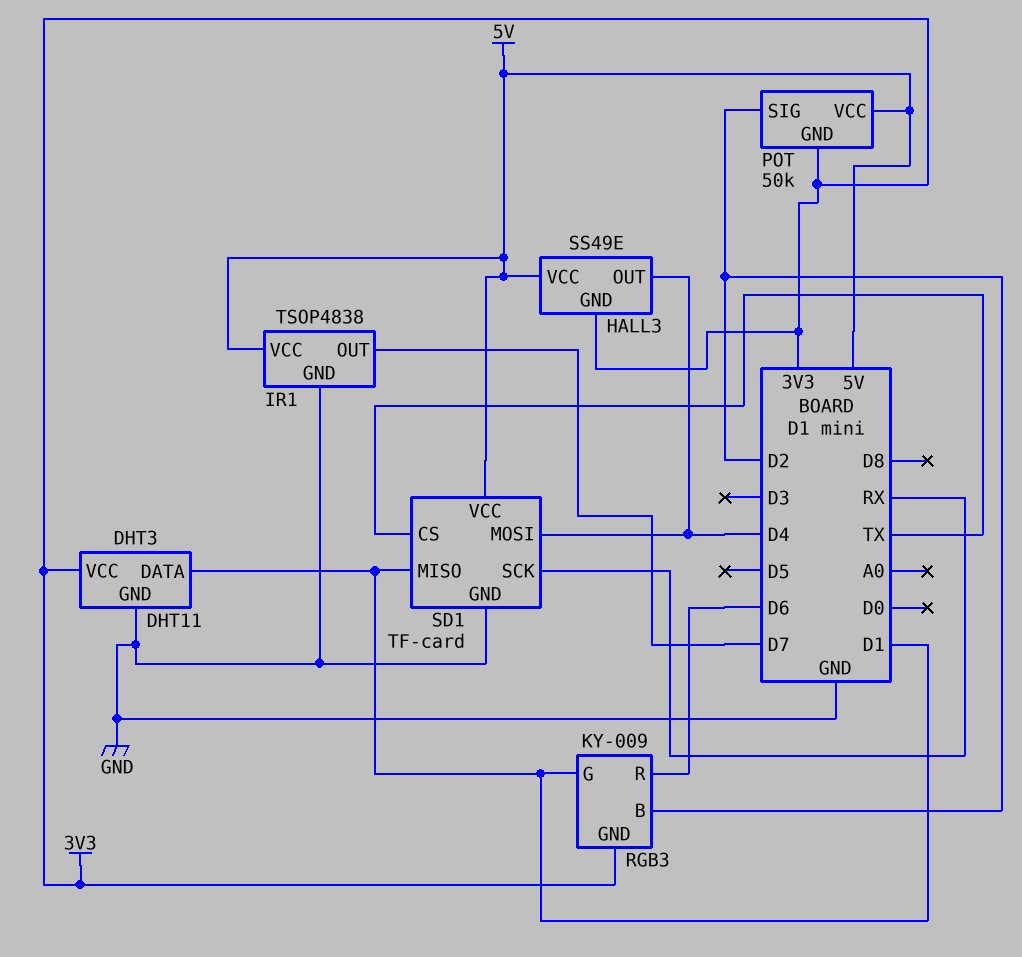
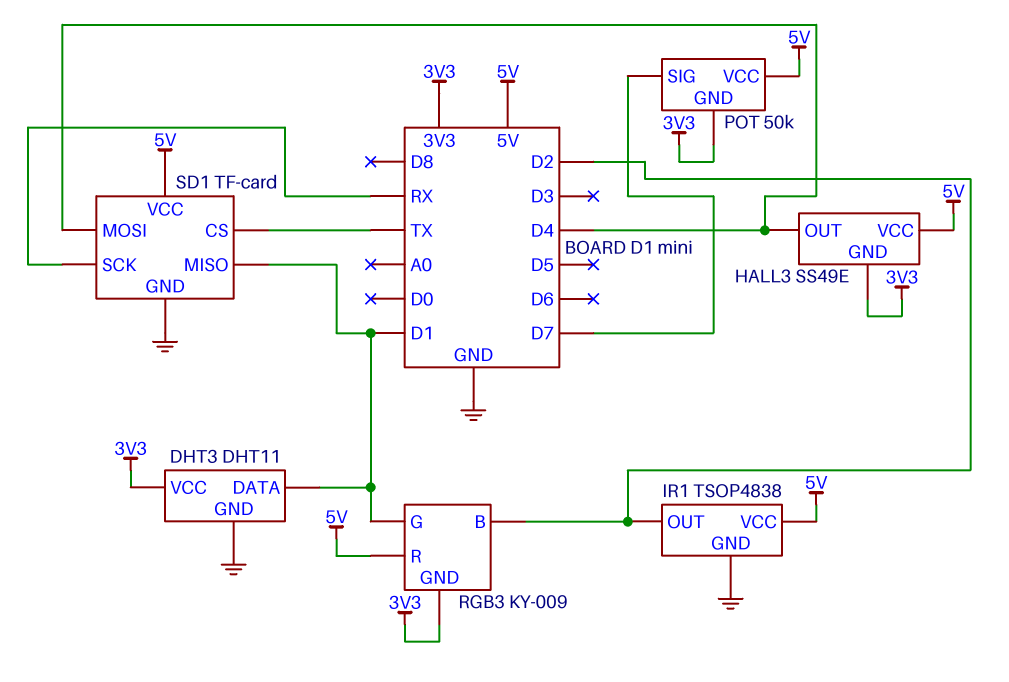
IR1 pin OUT: D7 -> D2
POT pin SIG: D2 -> D7
RGB3 pin R: D6 -> 5V

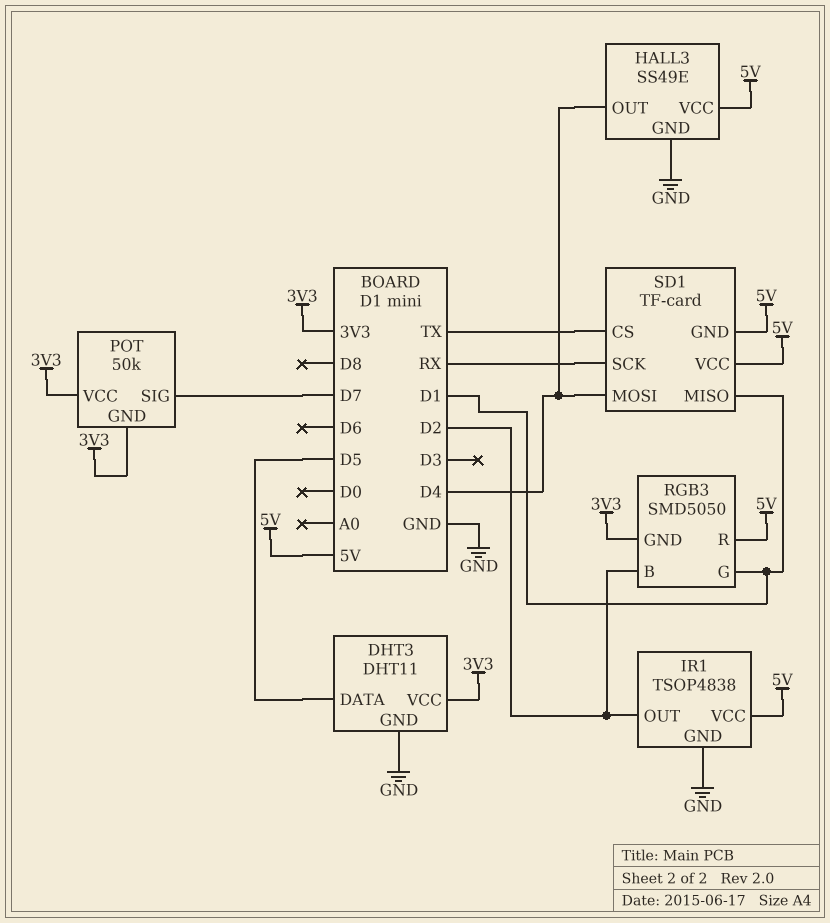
DHT3 pin DATA: D1 -> D5
HALL3 pin GND: 3V3 -> GND
POT pin VCC: 5V -> 3V3
RGB3: KY-009 -> SMD5050
SD1 pin GND: GND -> 5V

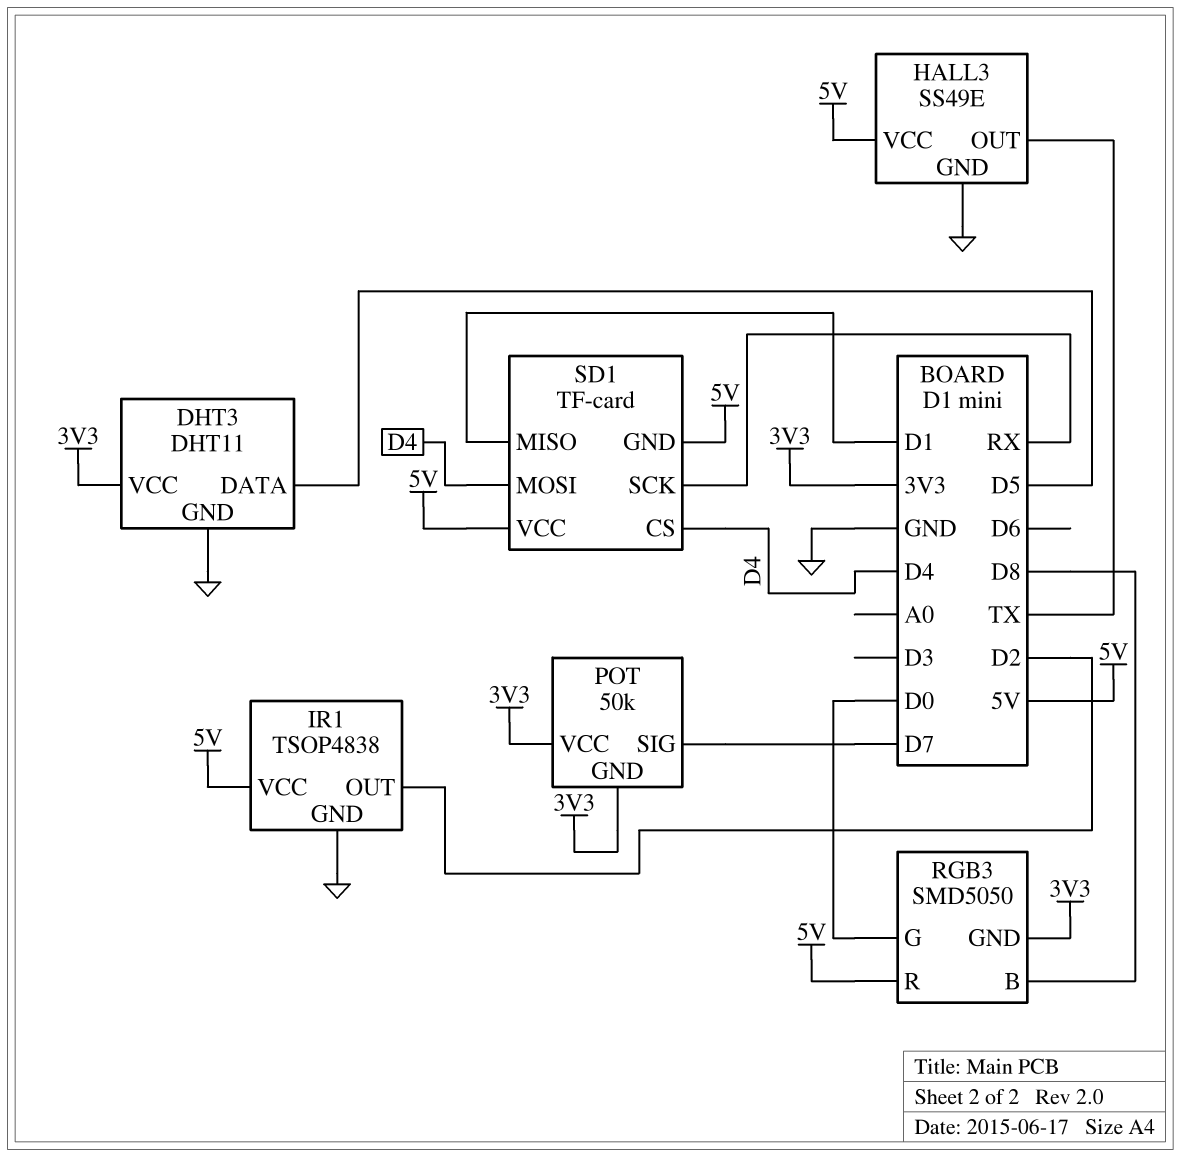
HALL3 pin OUT: D4 -> TX
RGB3 pin B: D2 -> D8
RGB3 pin G: D1 -> D0
SD1 pin CS: TX -> D4

